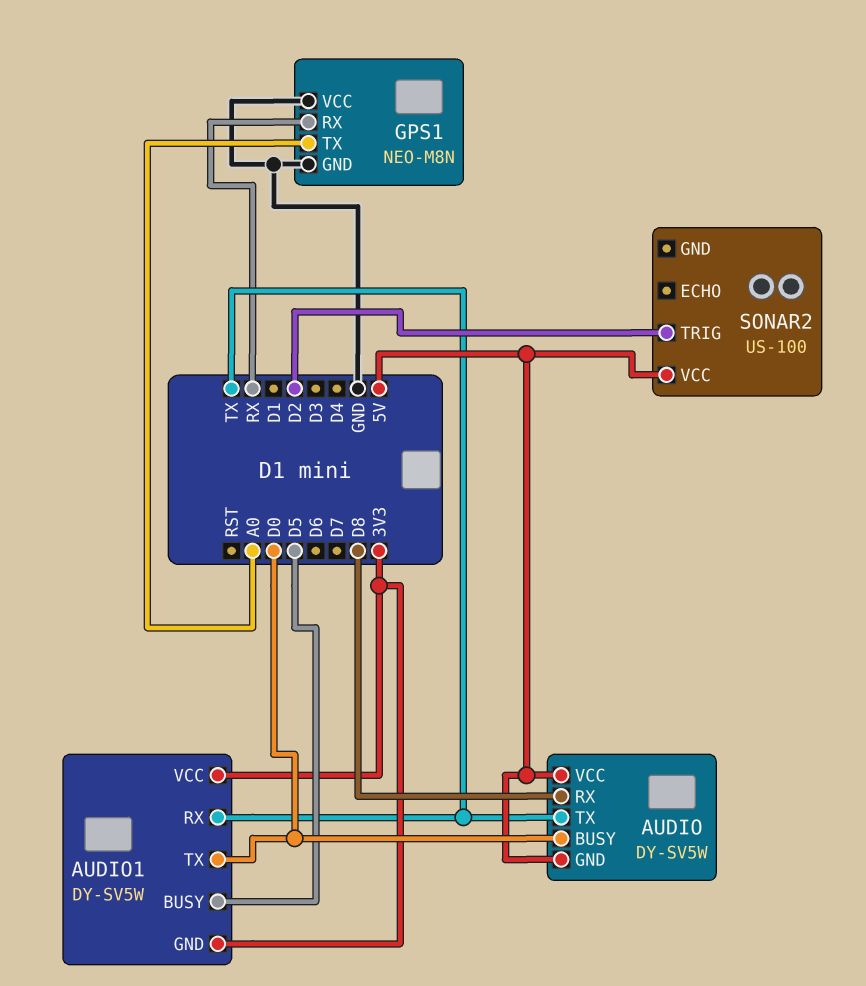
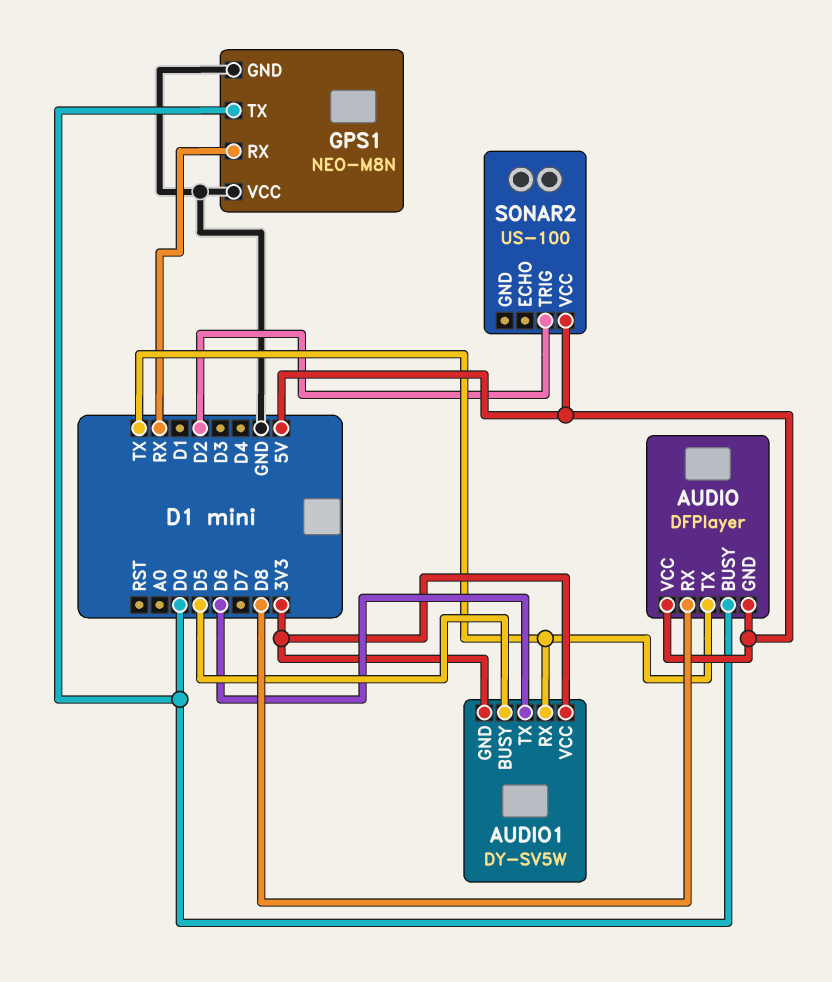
AUDIO: DY-SV5W -> DFPlayer
AUDIO1 pin TX: D0 -> D6
GPS1 pin TX: A0 -> D0

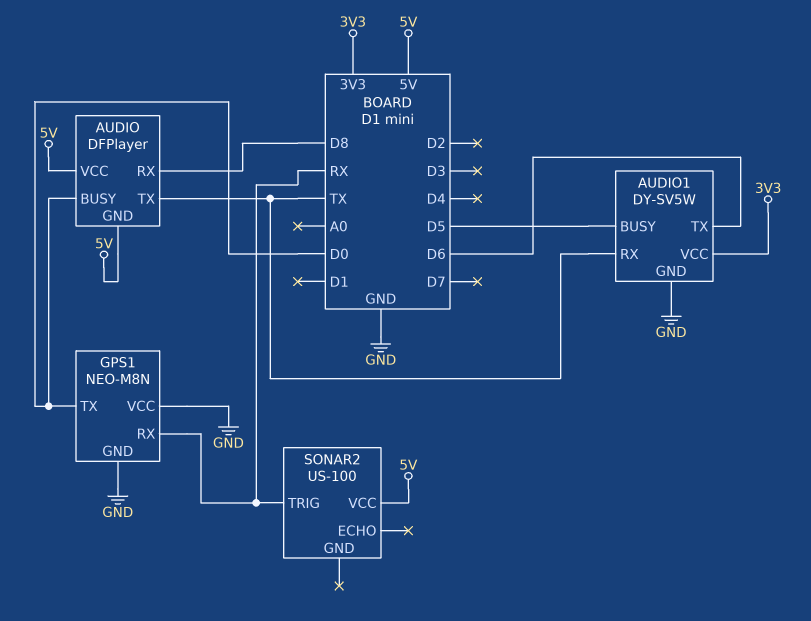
AUDIO1 pin GND: 3V3 -> GND
SONAR2 pin TRIG: D2 -> RX

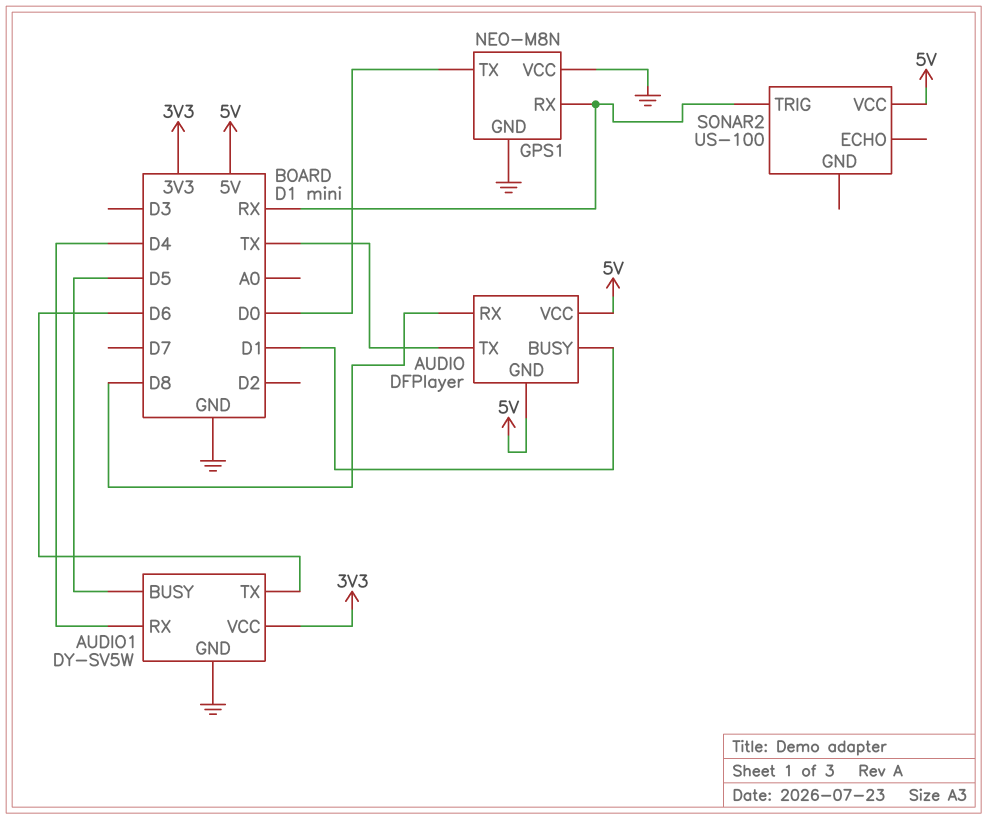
AUDIO pin BUSY: D0 -> D1
AUDIO1 pin RX: TX -> D4

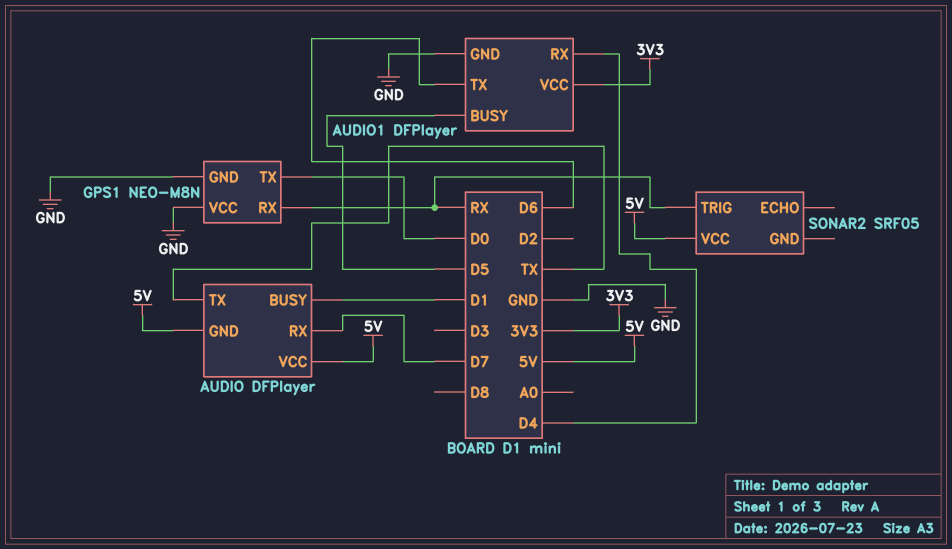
AUDIO pin RX: D8 -> D7
AUDIO1: DY-SV5W -> DFPlayer
SONAR2: US-100 -> SRF05

